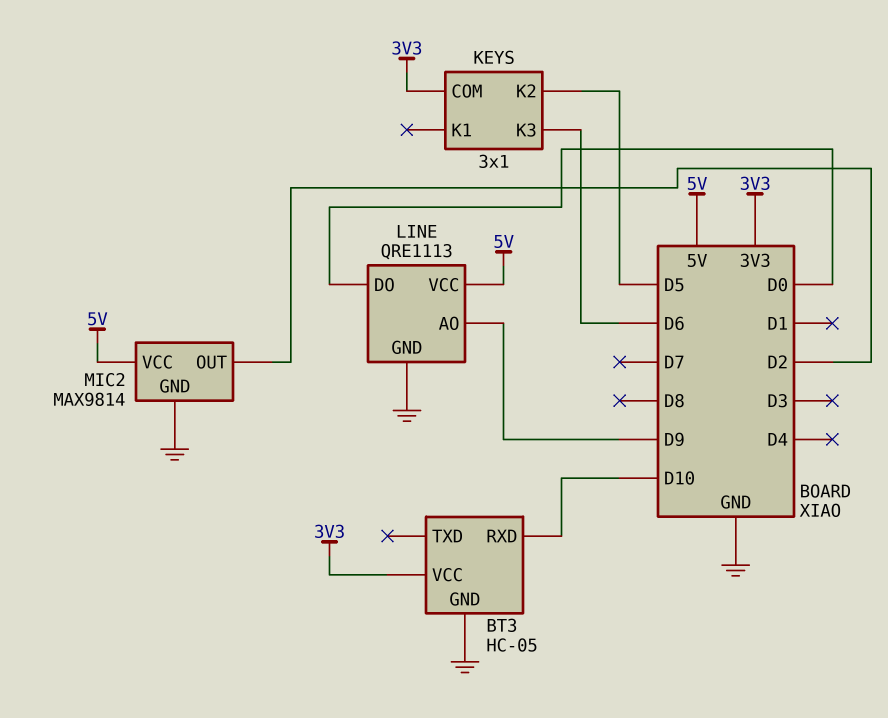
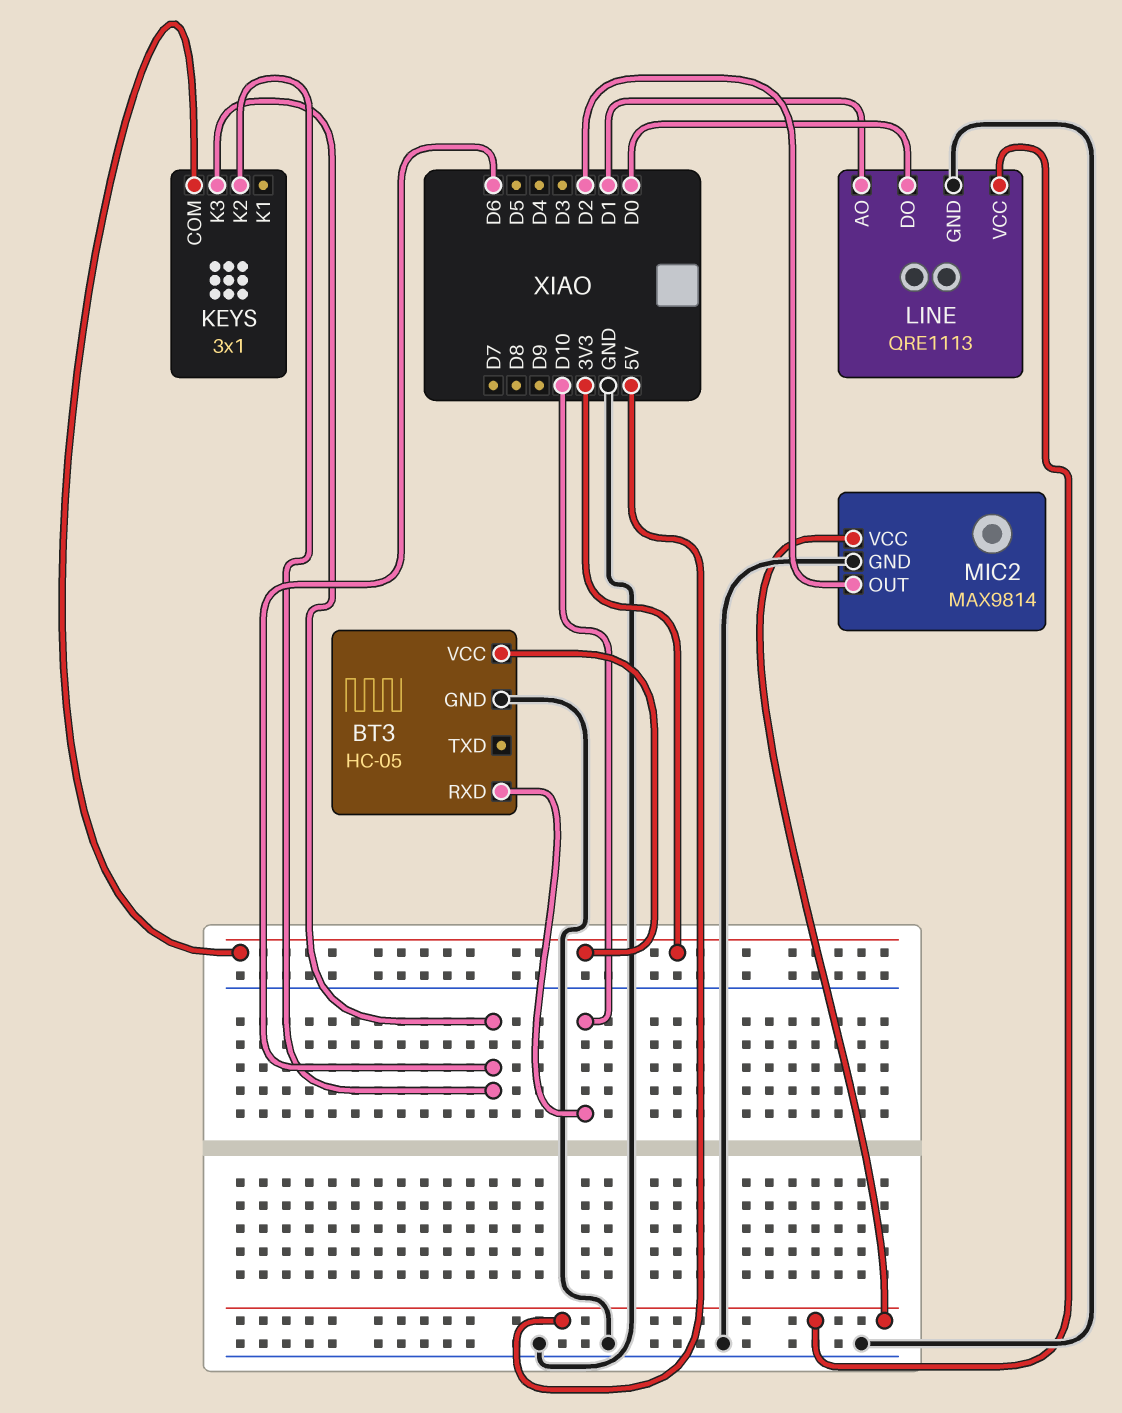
KEYS pin K2: D5 -> D6
LINE pin AO: D9 -> D1

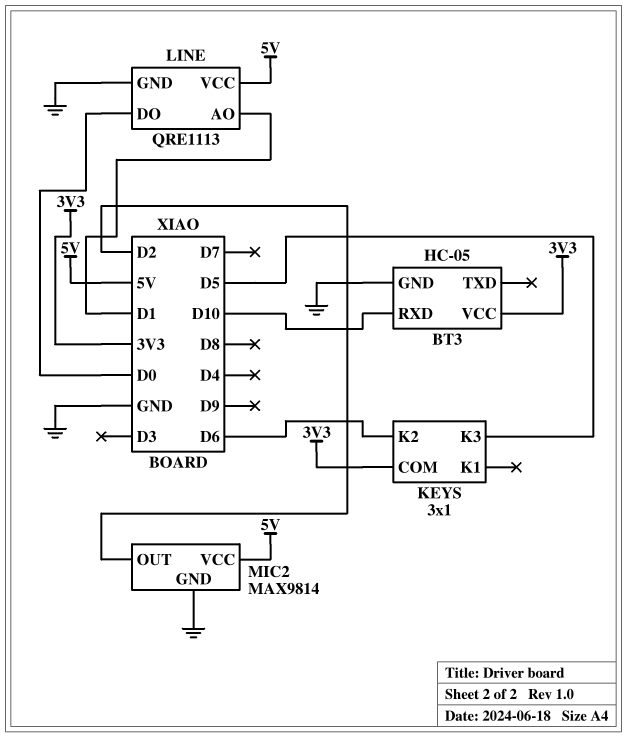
KEYS pin K3: D6 -> D5

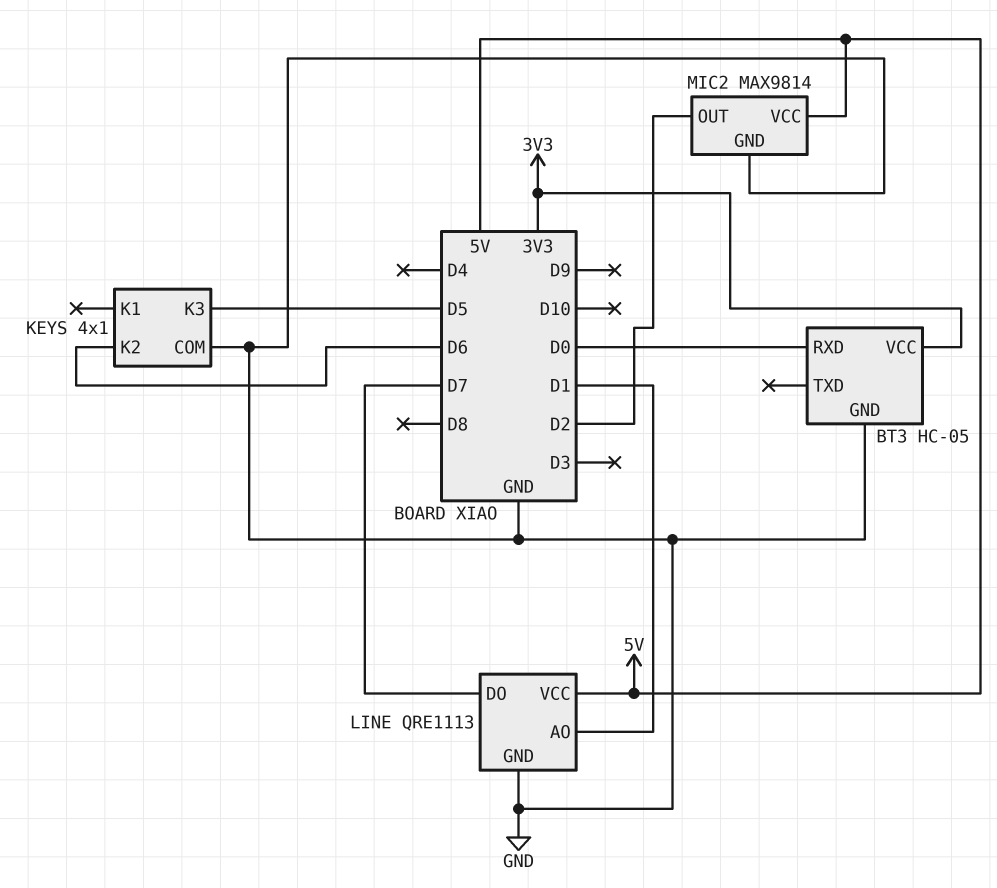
BT3 pin RXD: D10 -> D0
KEYS: 3x1 -> 4x1
KEYS pin COM: 3V3 -> GND
LINE pin DO: D0 -> D7

